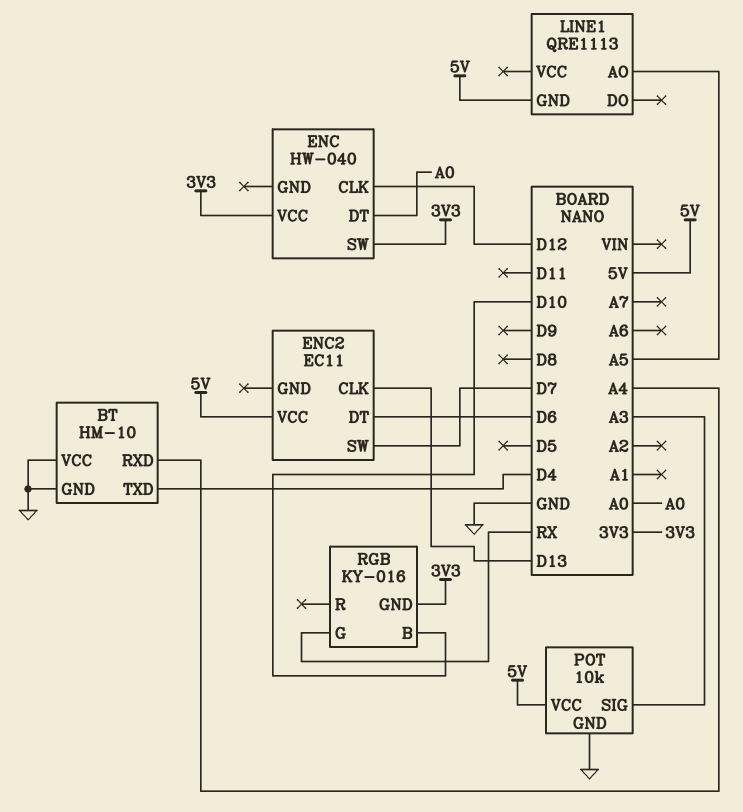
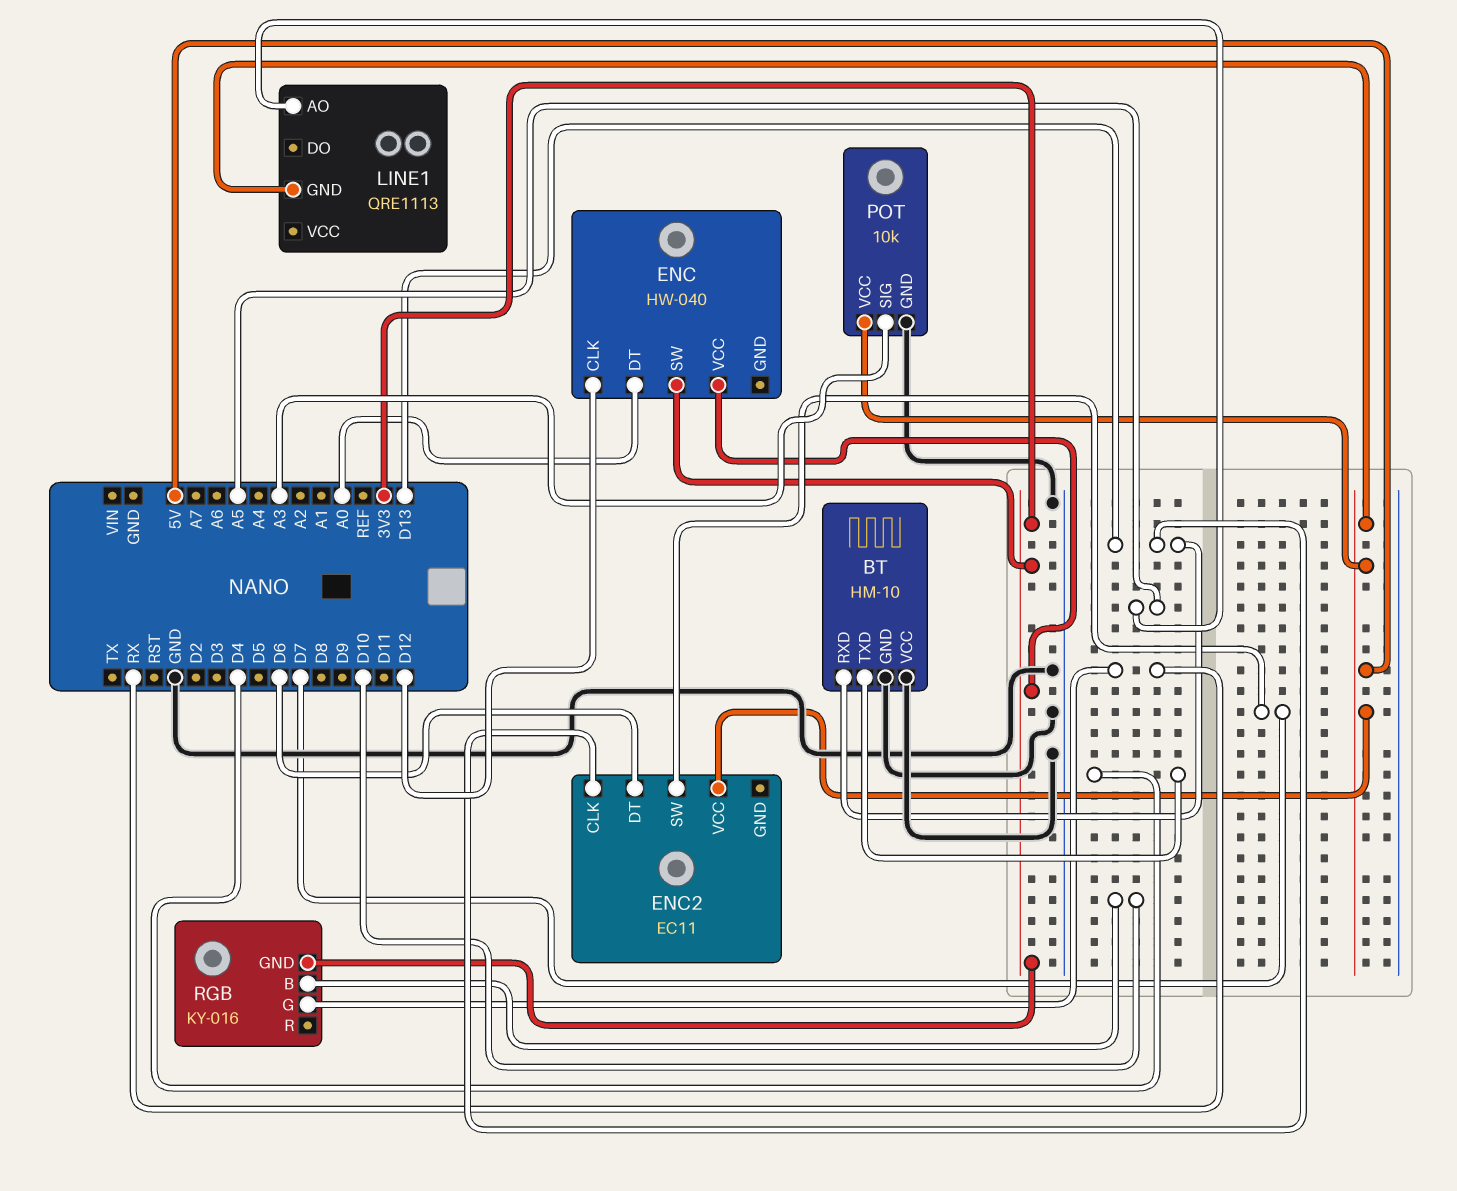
BT pin RXD: A4 -> D13

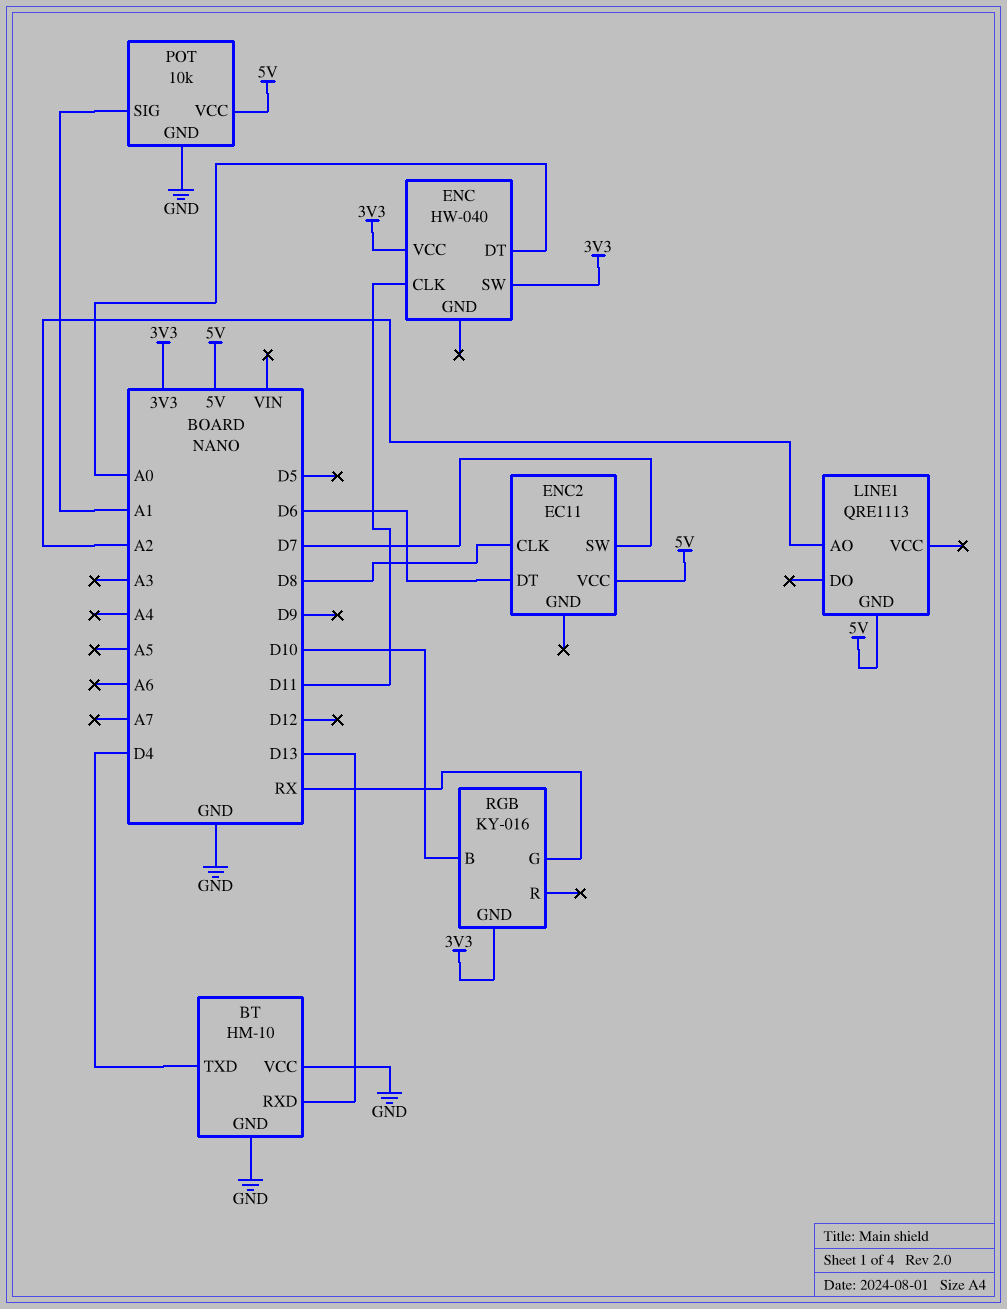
ENC pin CLK: D12 -> D11
ENC2 pin CLK: D13 -> D8
LINE1 pin AO: A5 -> A2
POT pin SIG: A3 -> A1

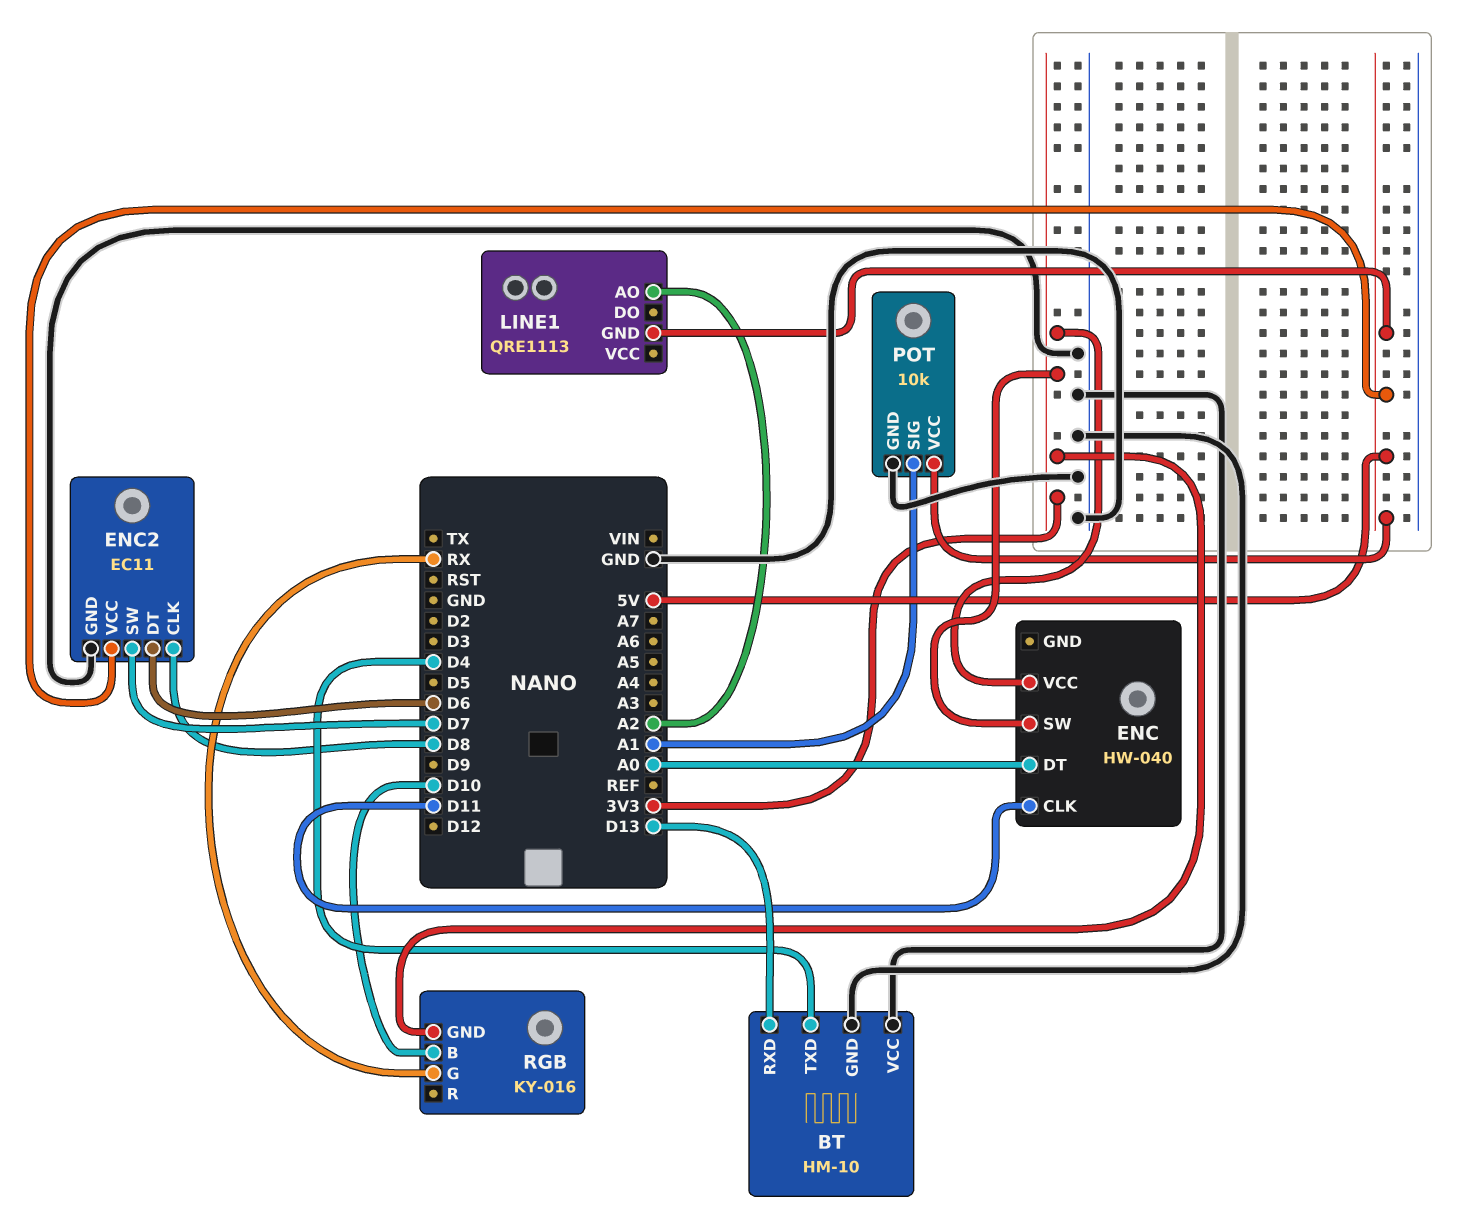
ENC2 pin GND: none -> GND

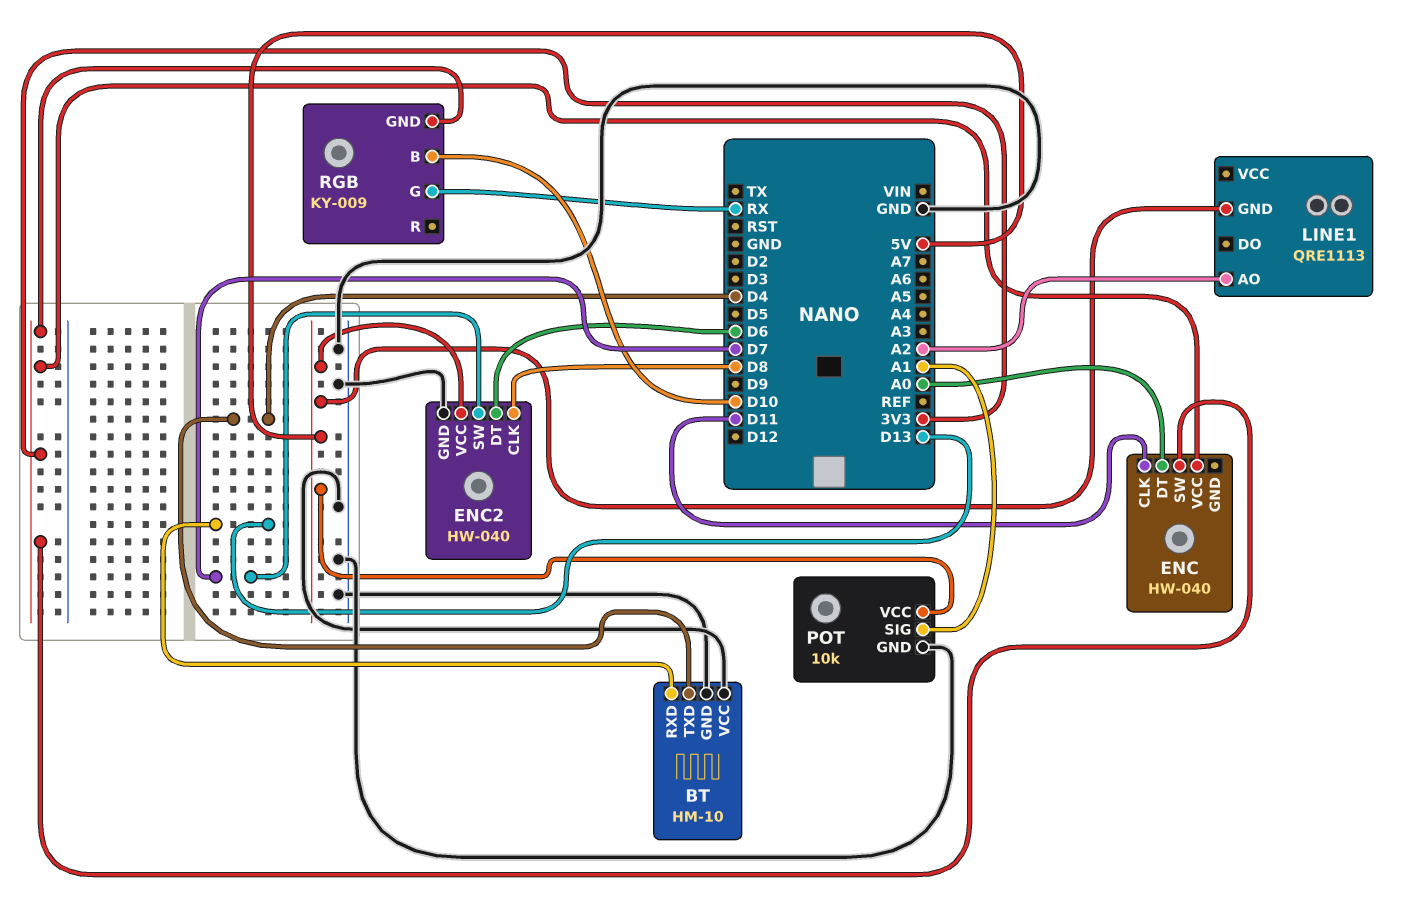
ENC2: EC11 -> HW-040
RGB: KY-016 -> KY-009

